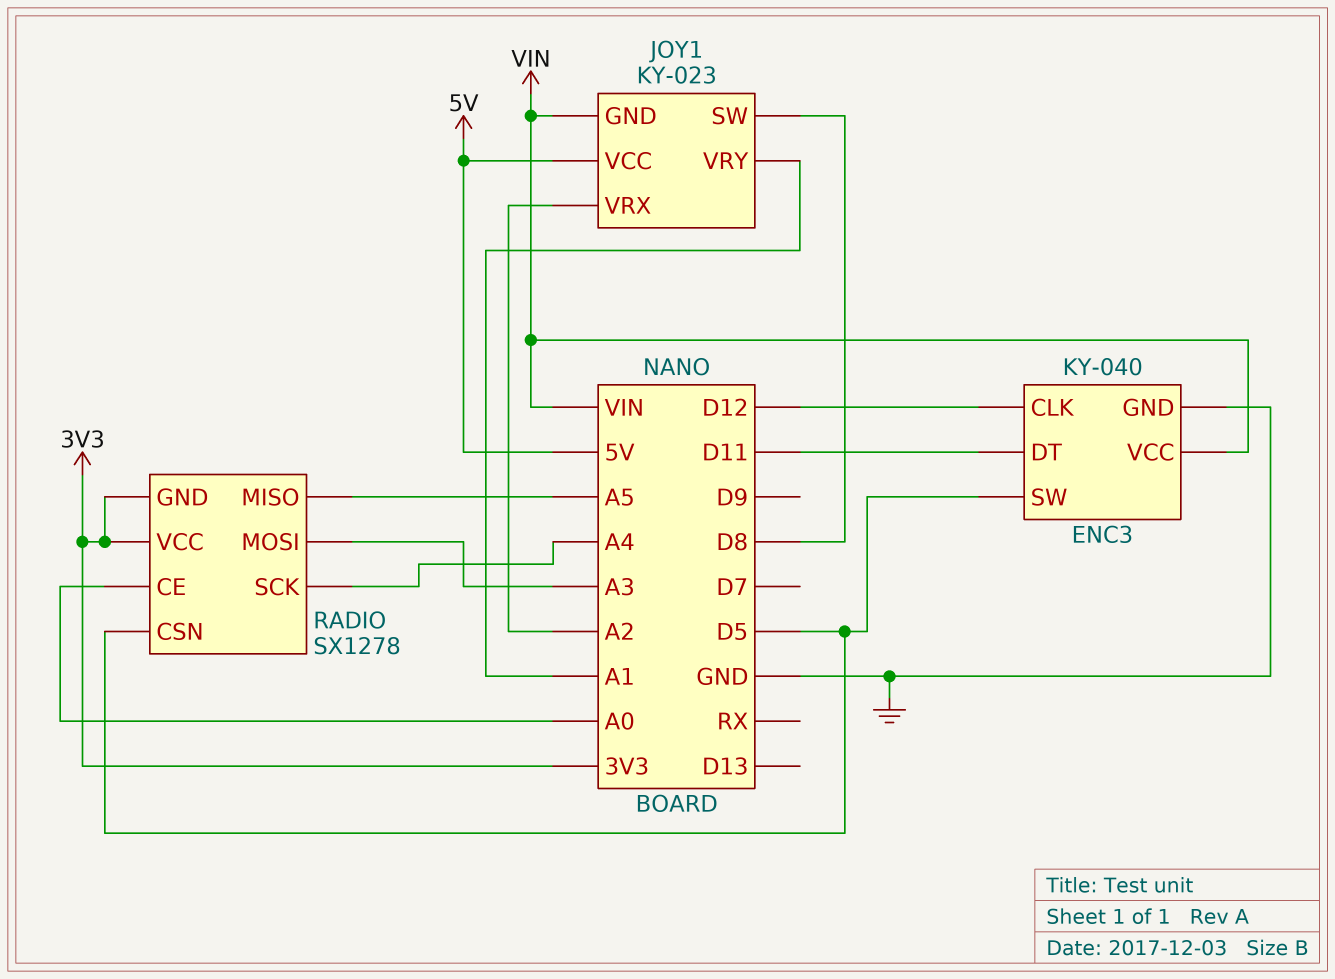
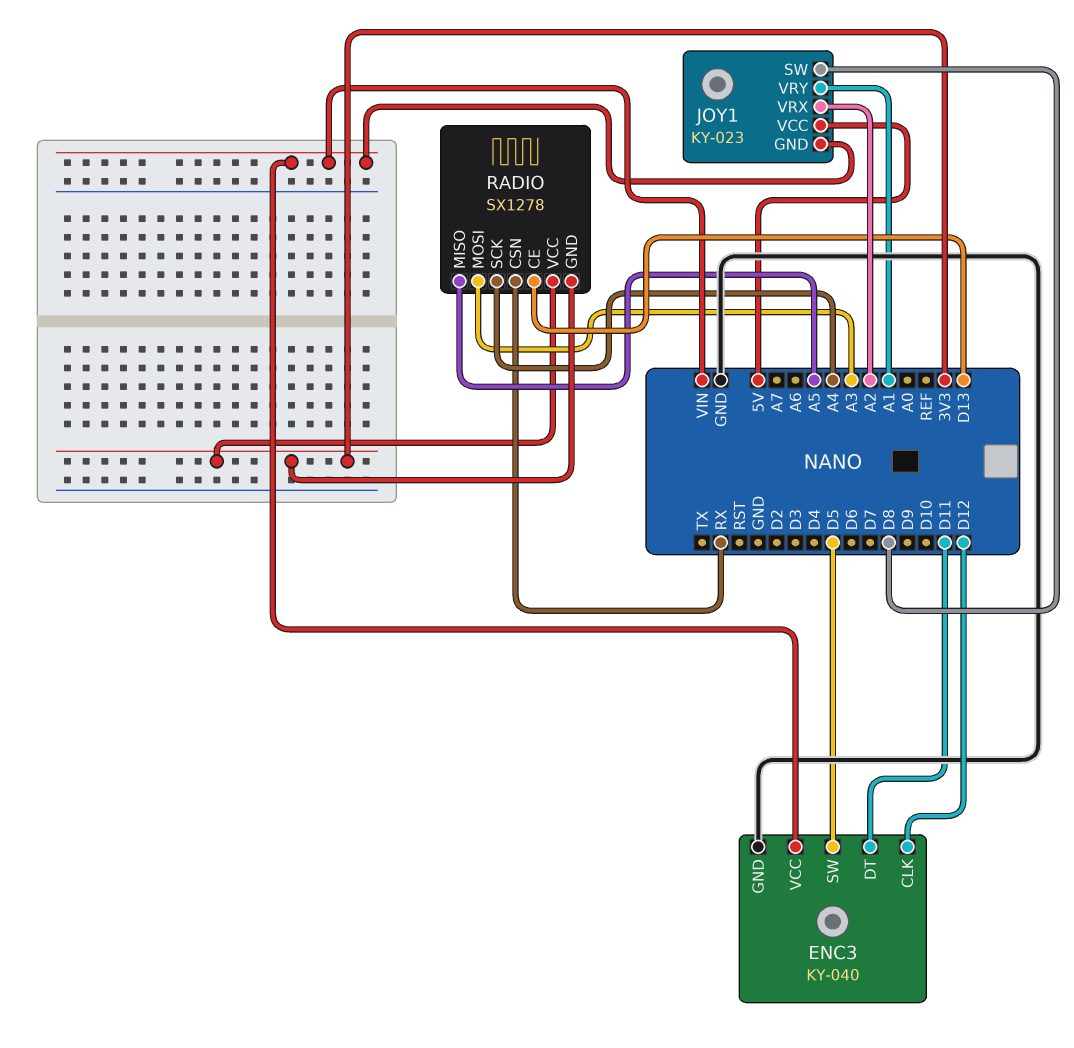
RADIO pin CE: A0 -> D13
RADIO pin CSN: D5 -> RX

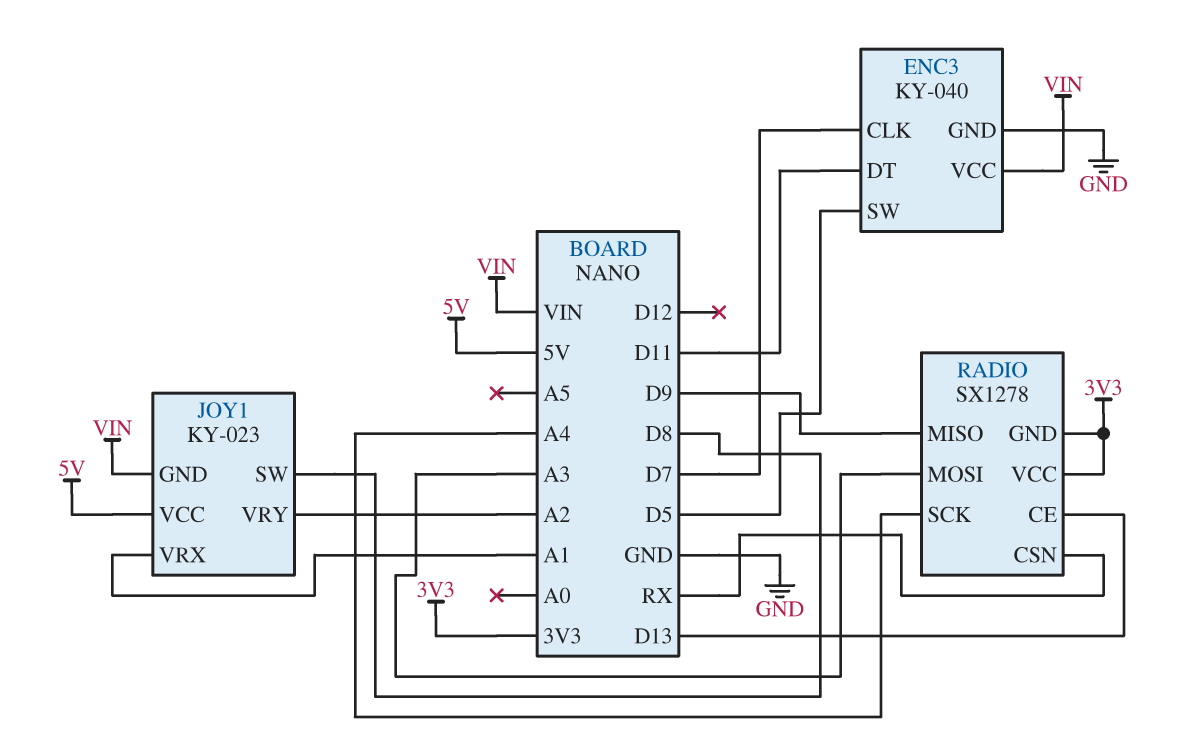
ENC3 pin CLK: D12 -> D7
JOY1 pin VRX: A2 -> A1
JOY1 pin VRY: A1 -> A2
RADIO pin MISO: A5 -> D9

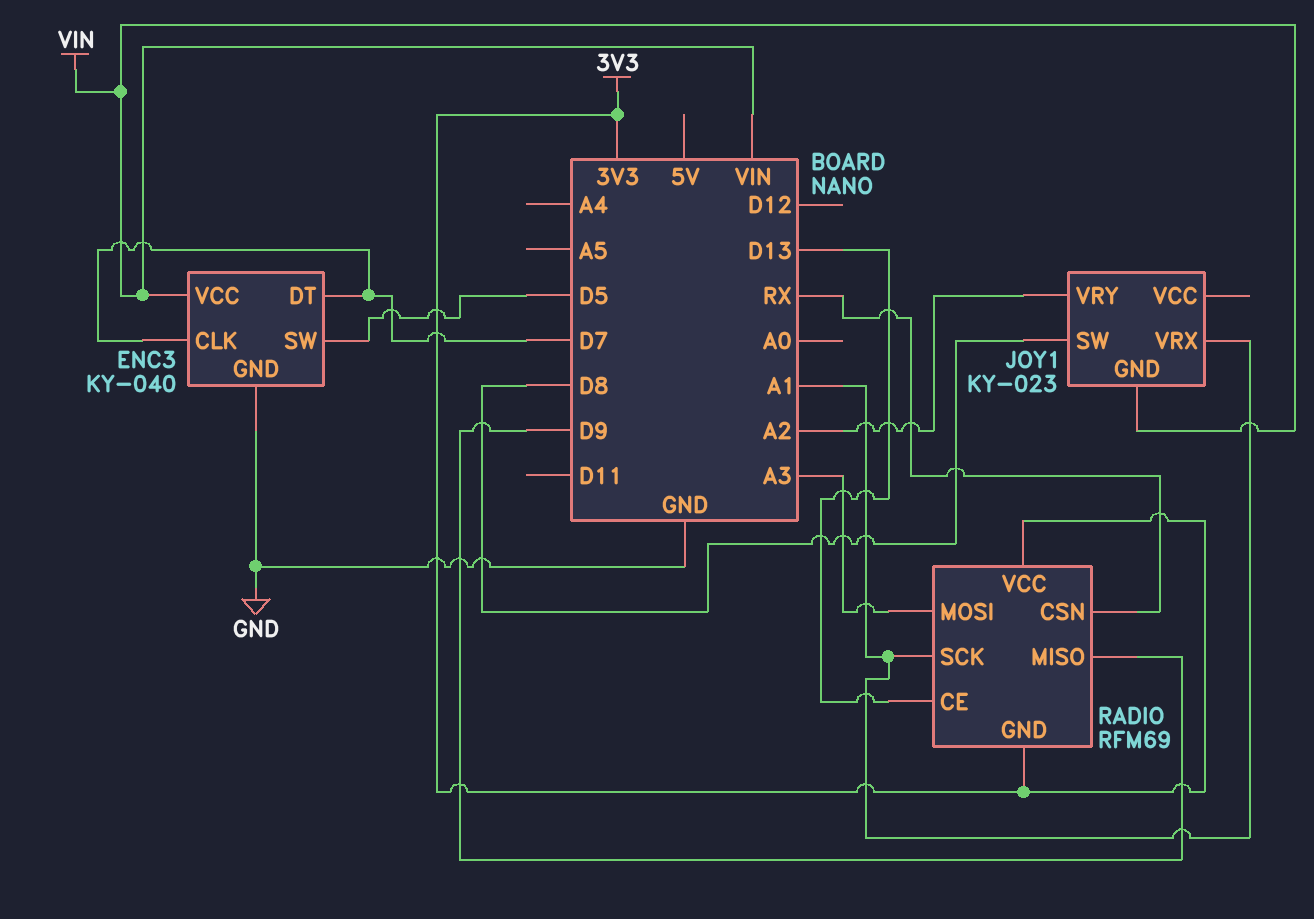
ENC3 pin DT: D11 -> D7
JOY1 pin VCC: 5V -> none
RADIO: SX1278 -> RFM69
RADIO pin SCK: A4 -> A1

